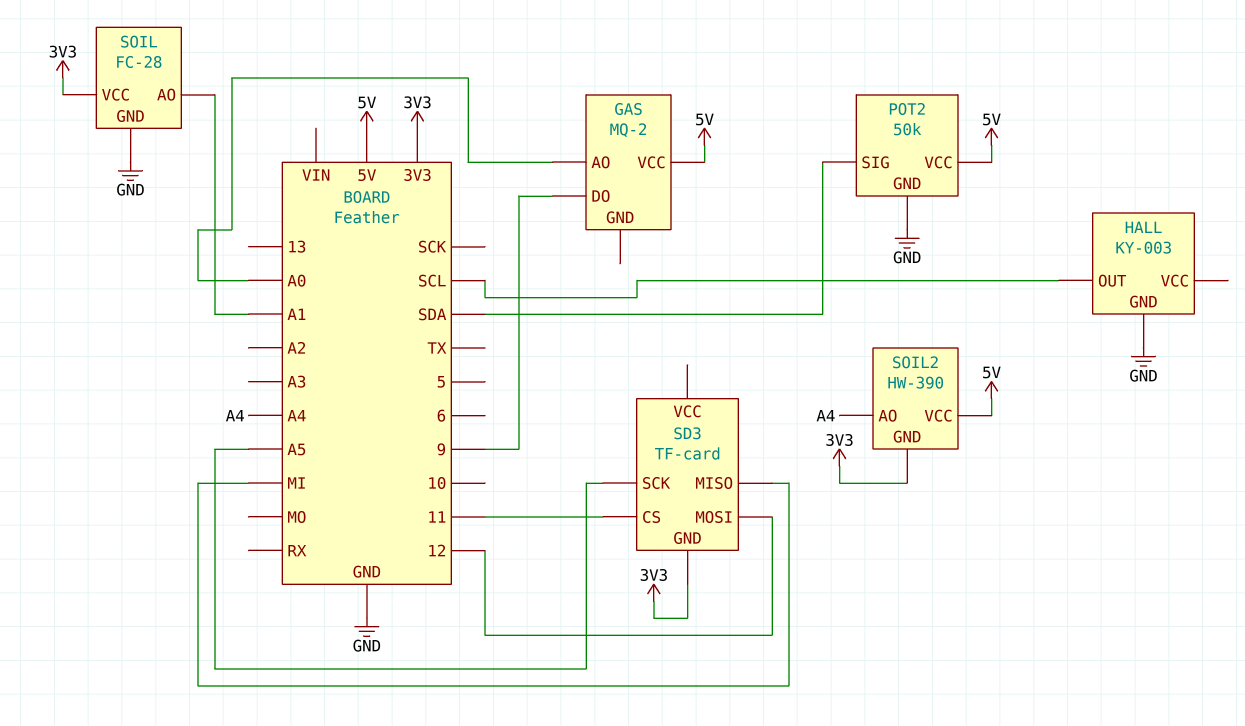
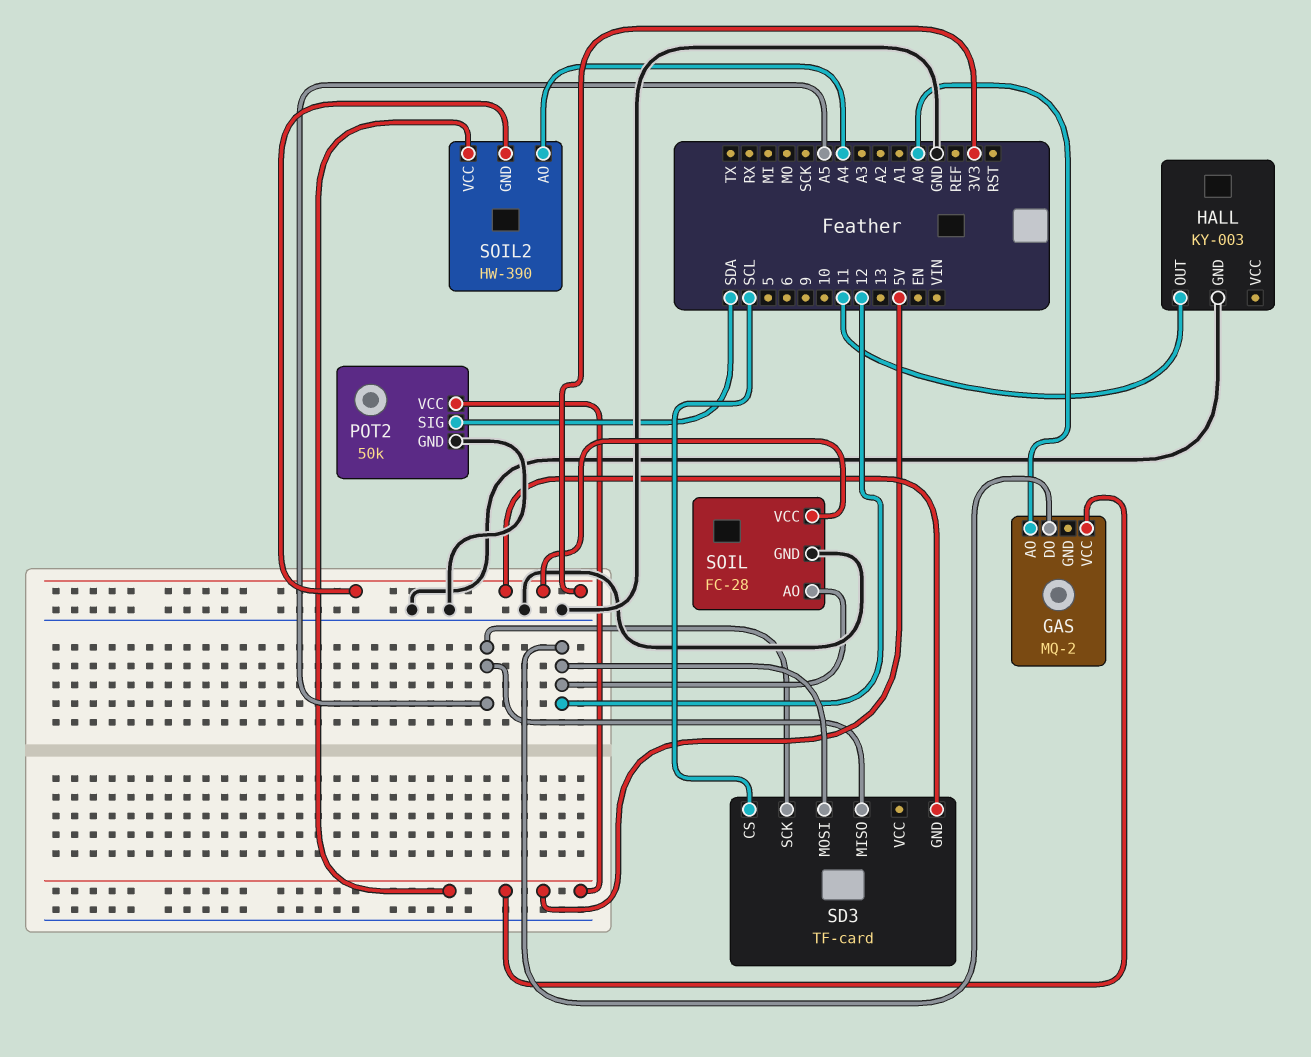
GAS pin DO: 9 -> 12
HALL pin OUT: SCL -> 11
SD3 pin CS: 11 -> SCL
SD3 pin MISO: MI -> A5
SOIL pin AO: A1 -> 12

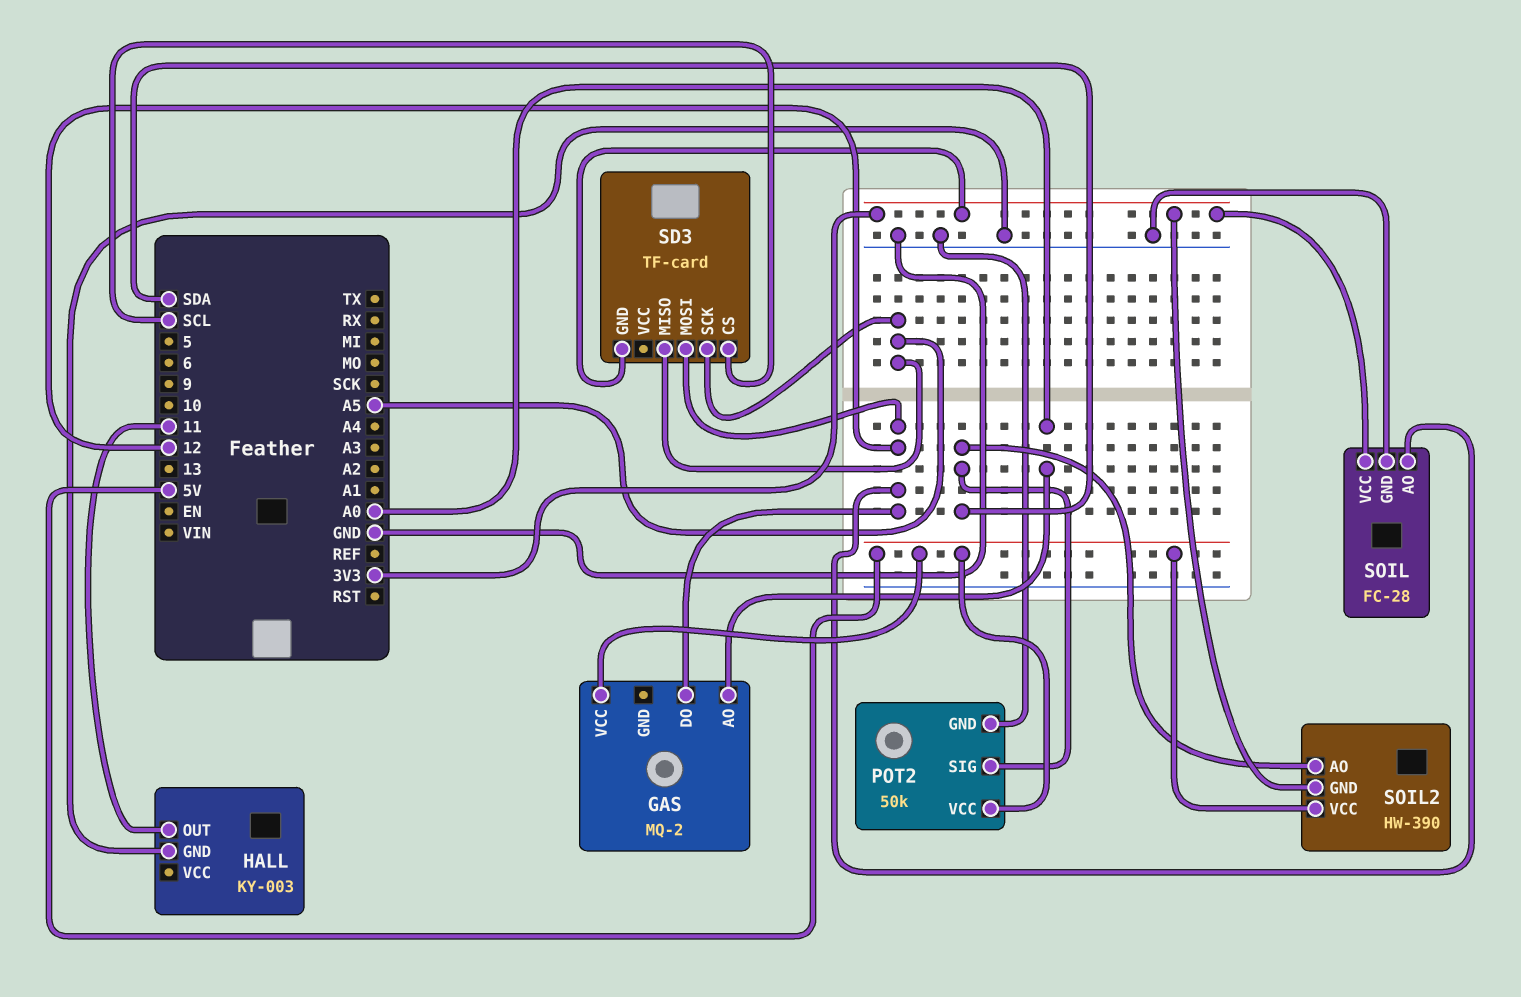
SOIL2 pin AO: A4 -> SDA

